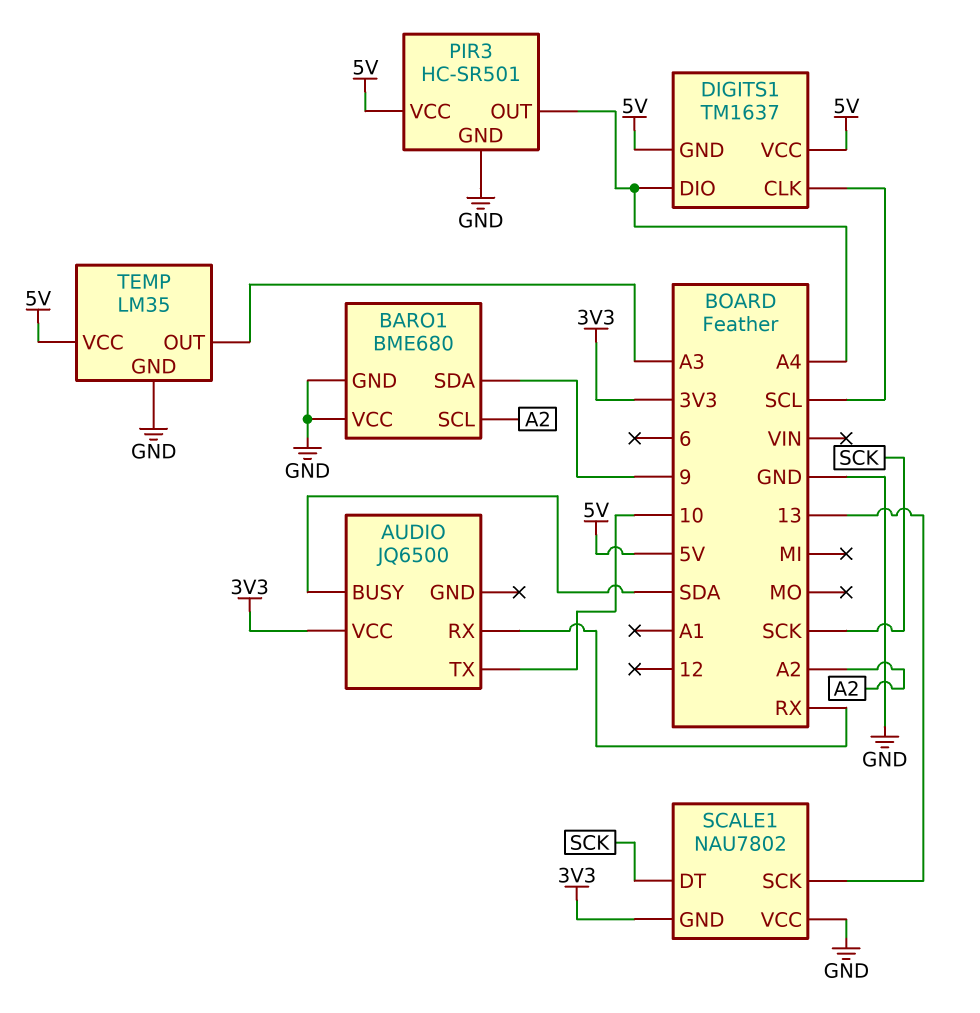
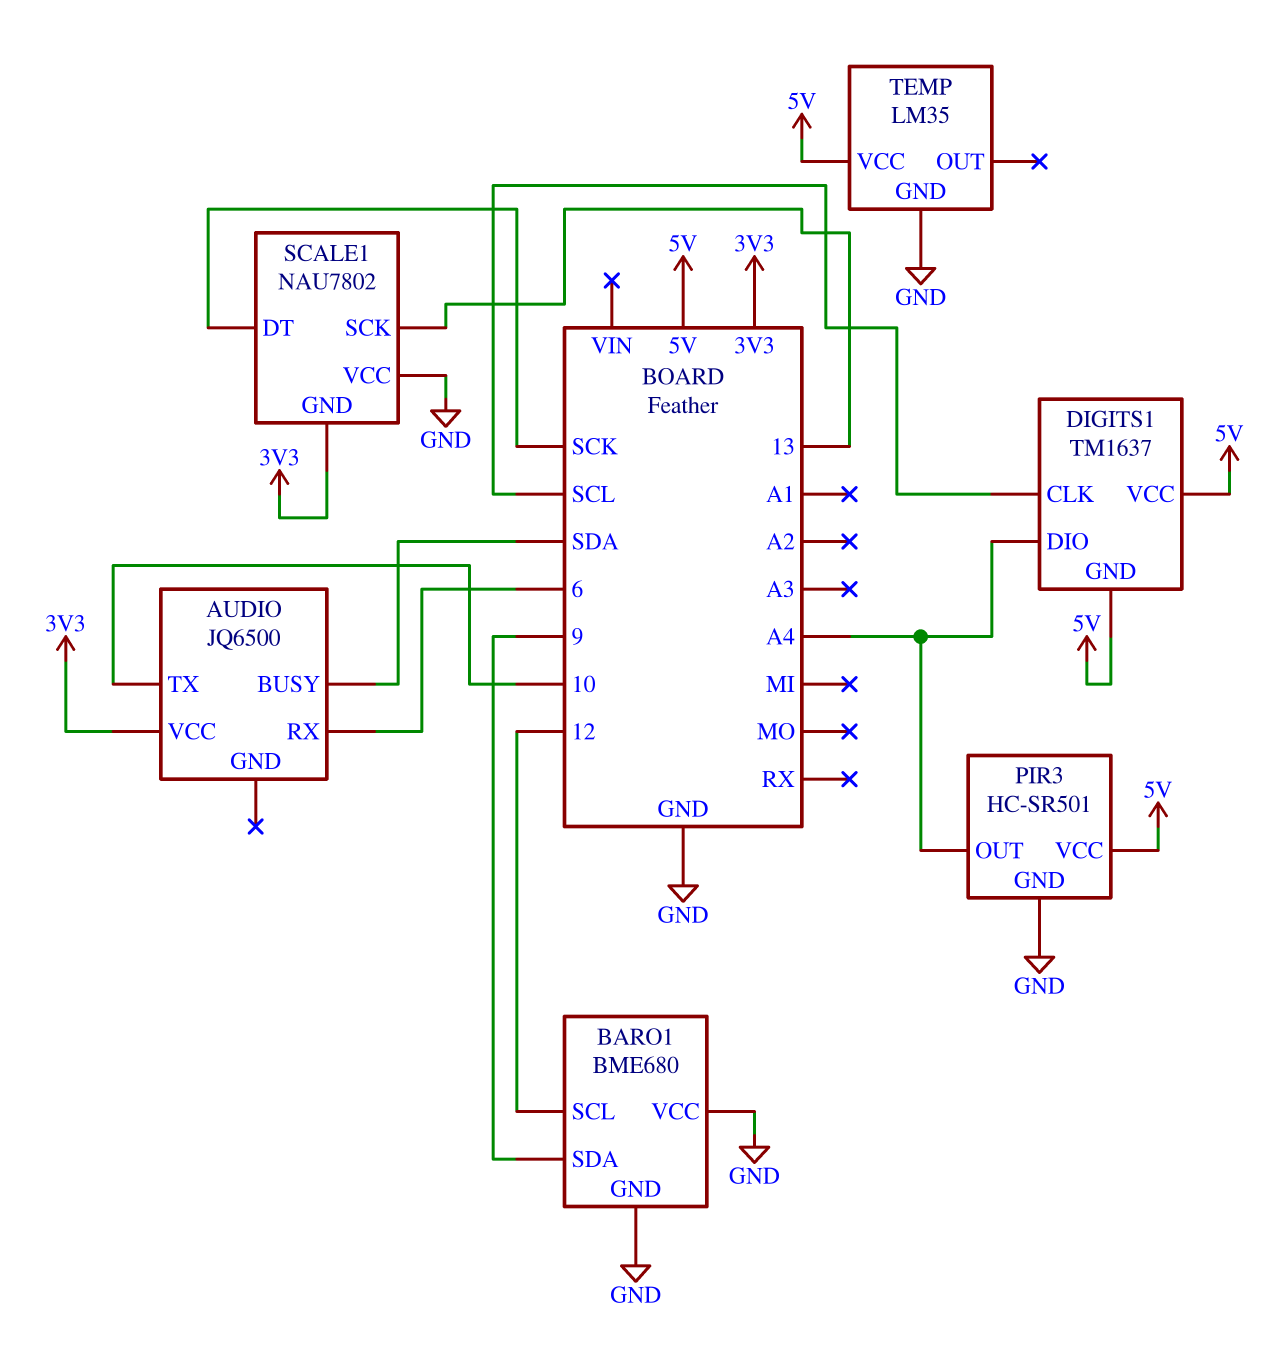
AUDIO pin RX: RX -> 6
BARO1 pin SCL: A2 -> 12
TEMP pin OUT: A3 -> none

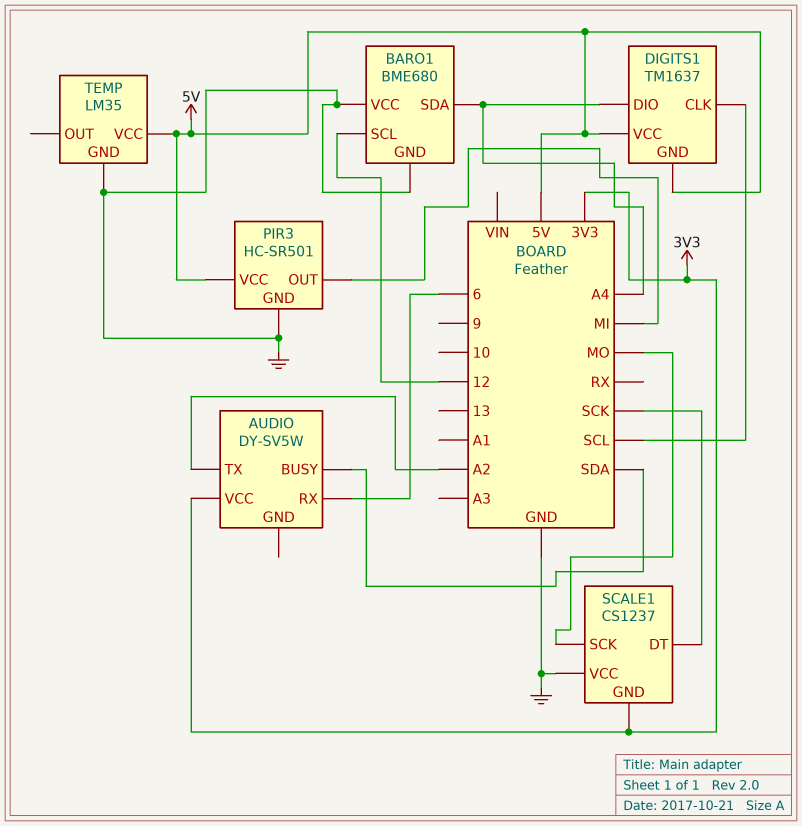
AUDIO: JQ6500 -> DY-SV5W
AUDIO pin TX: 10 -> A2
BARO1 pin SDA: 9 -> A4
PIR3 pin OUT: A4 -> MI
SCALE1: NAU7802 -> CS1237
SCALE1 pin SCK: 13 -> MO

